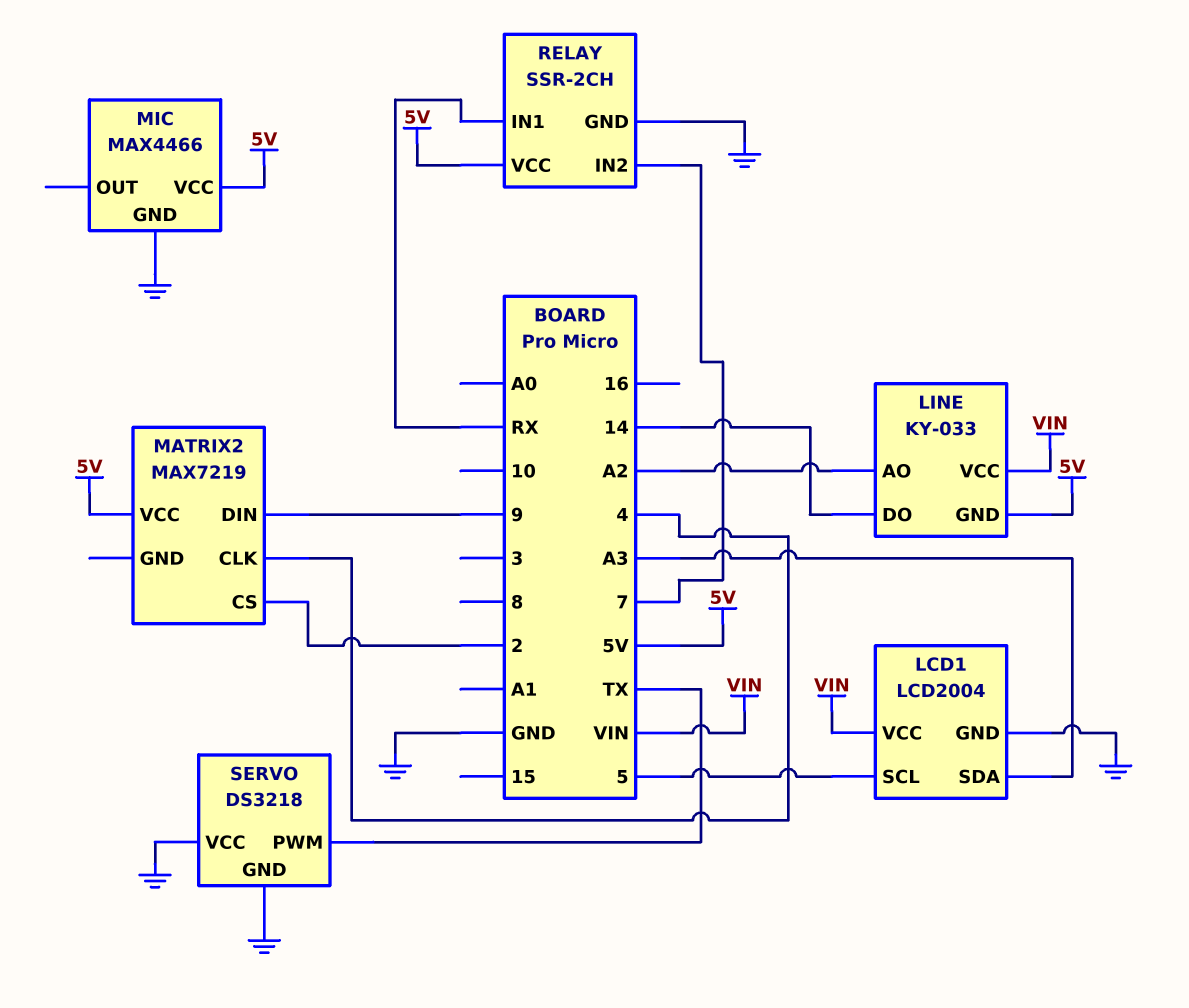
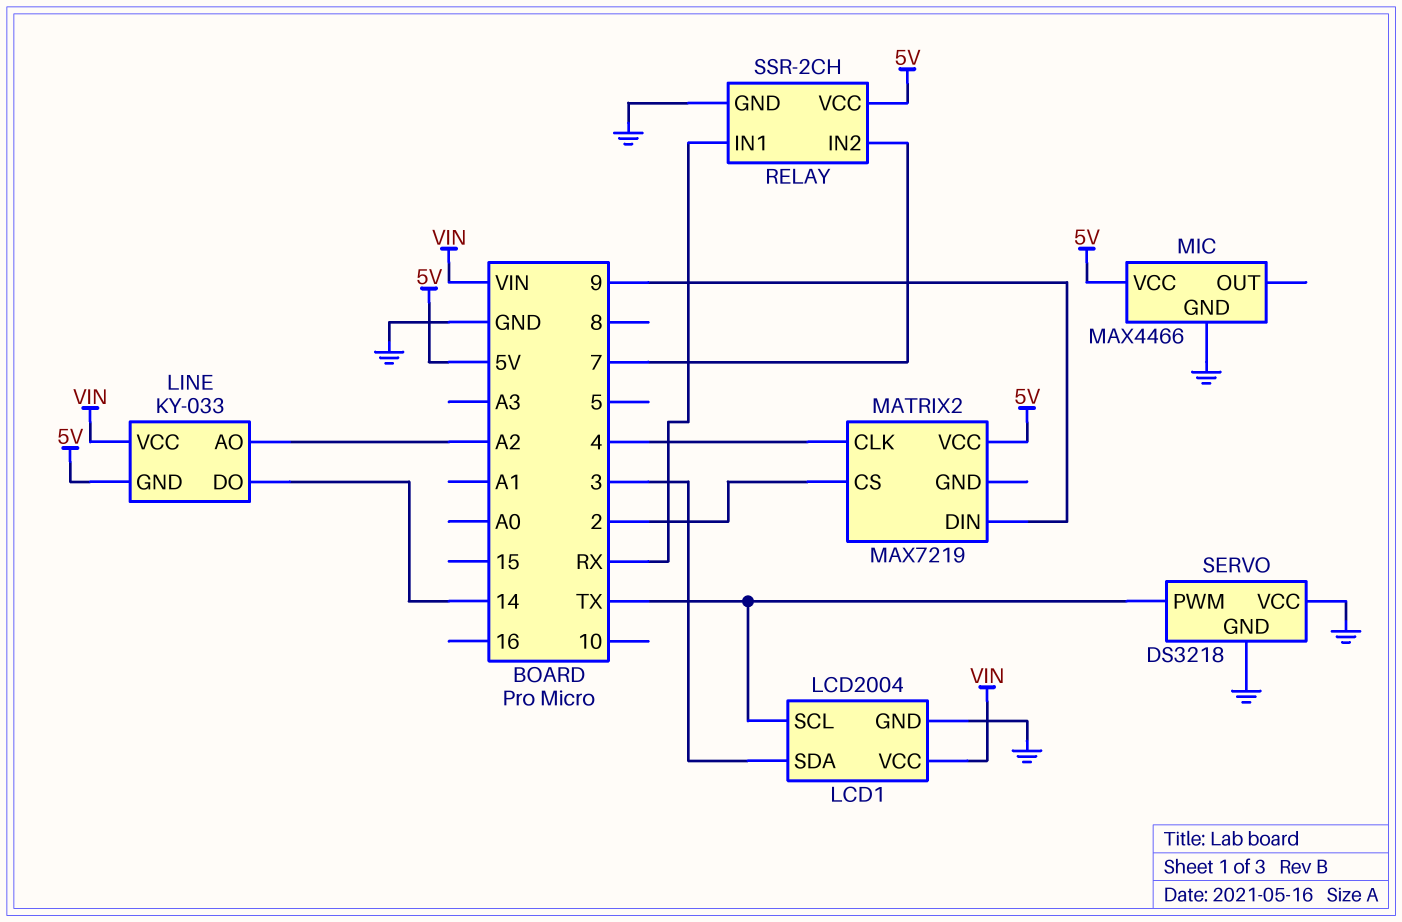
LCD1 pin SCL: 5 -> TX
LCD1 pin SDA: A3 -> 3

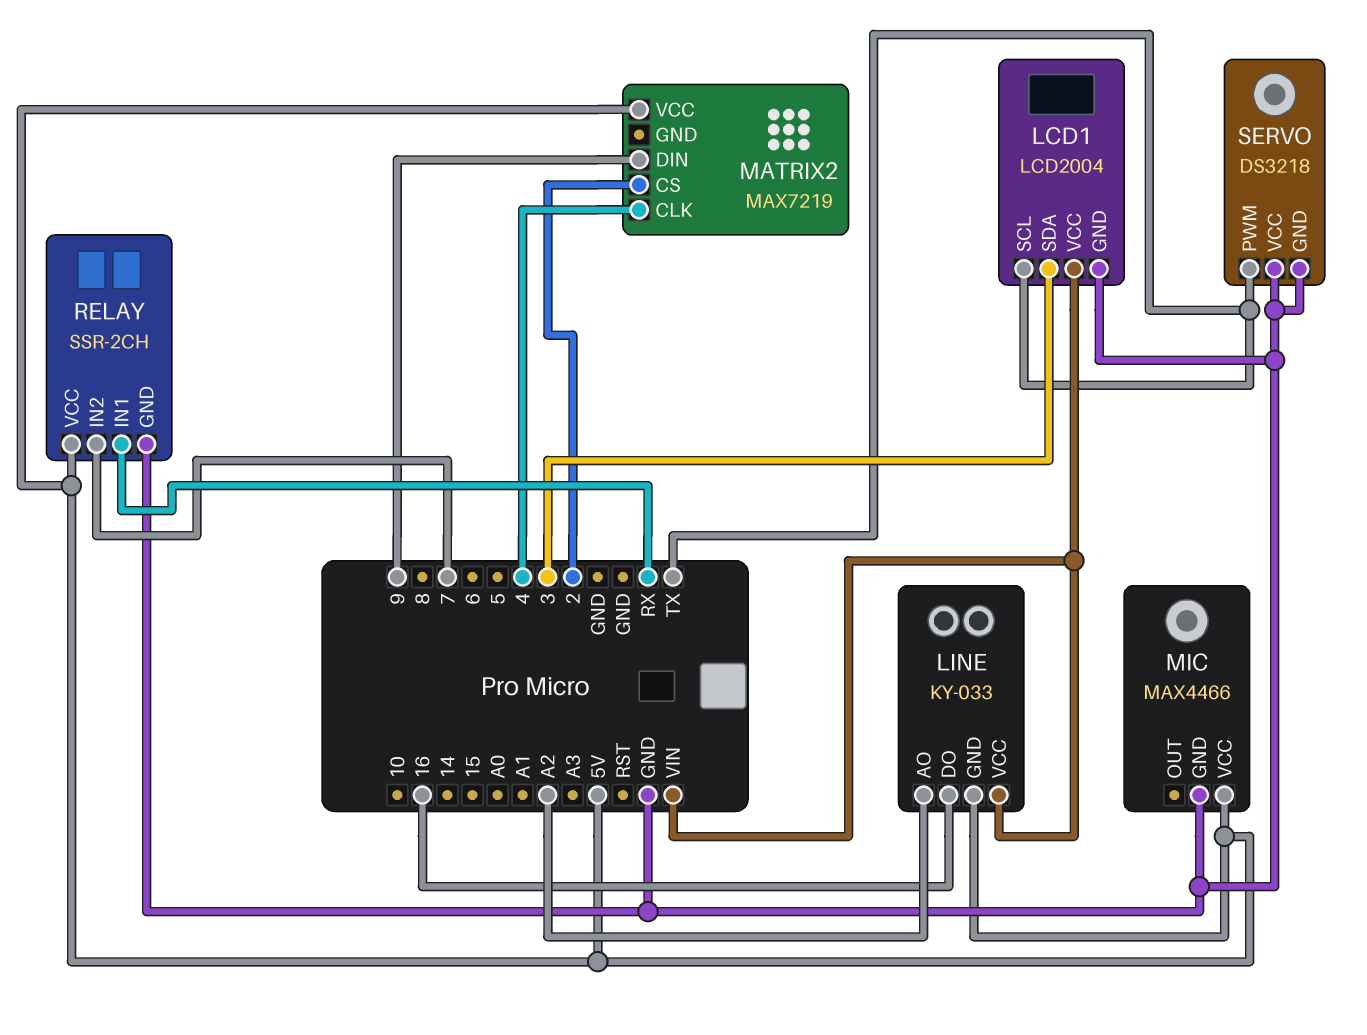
LINE pin DO: 14 -> 16

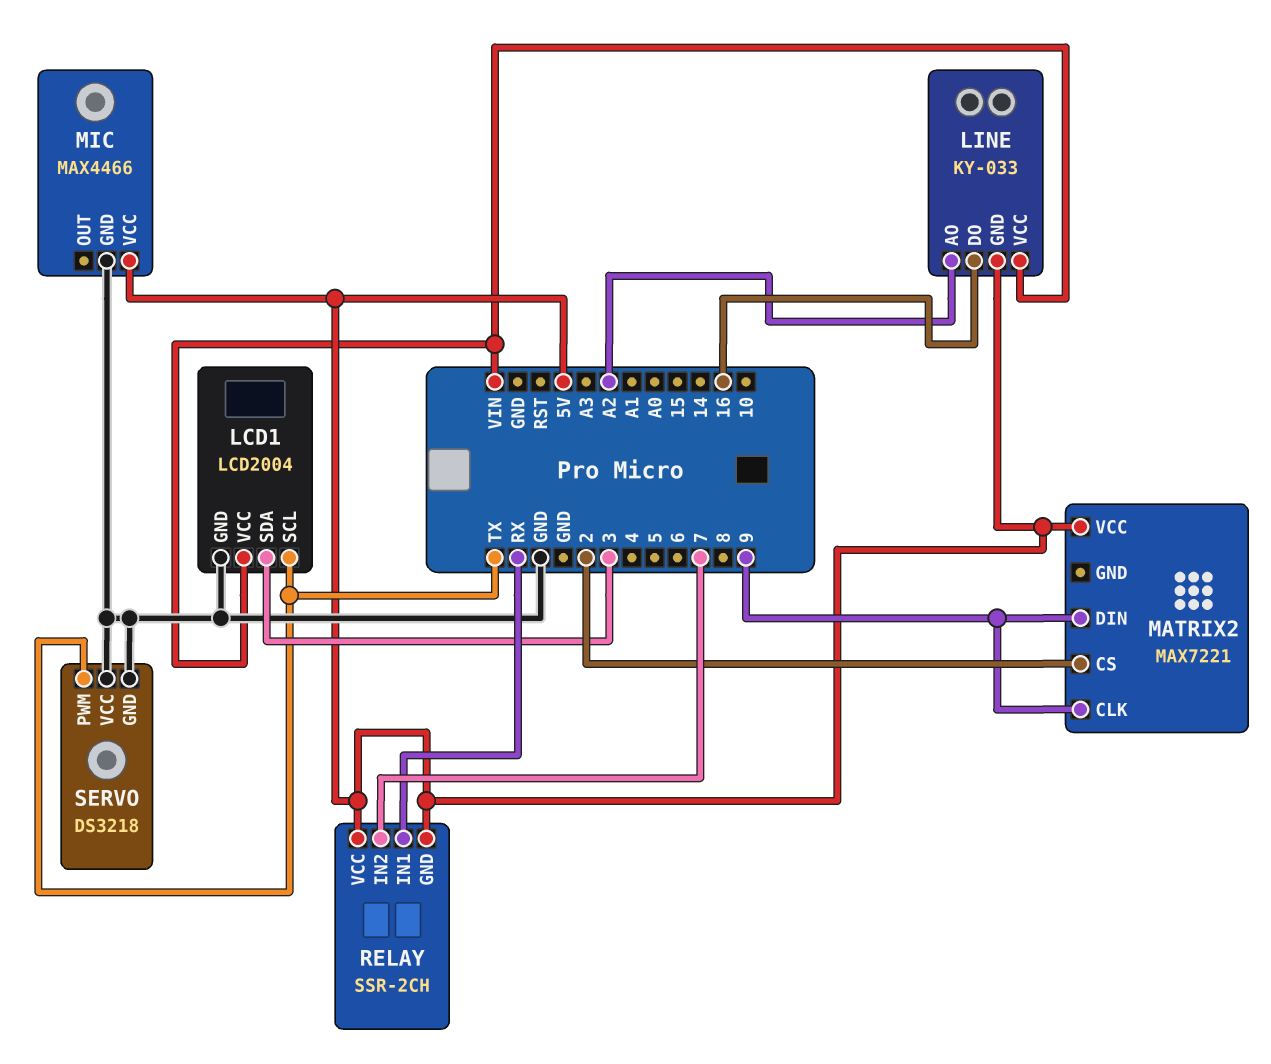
MATRIX2: MAX7219 -> MAX7221
MATRIX2 pin CLK: 4 -> 9
RELAY pin GND: GND -> 5V

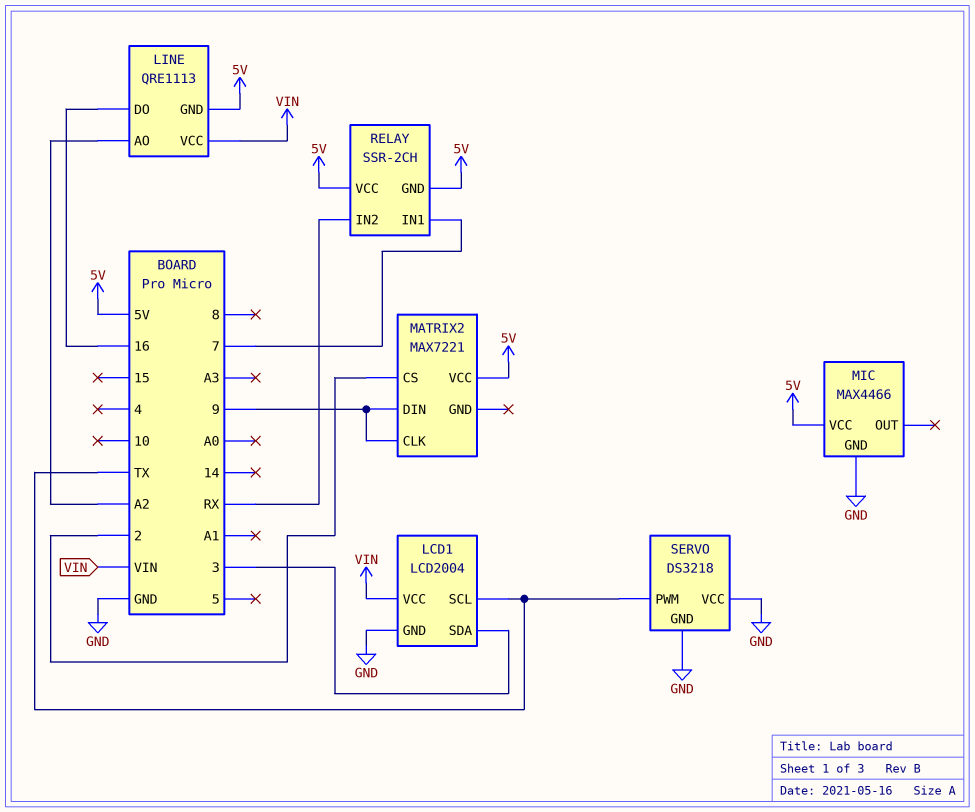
LINE: KY-033 -> QRE1113
RELAY pin IN1: RX -> 7
RELAY pin IN2: 7 -> RX

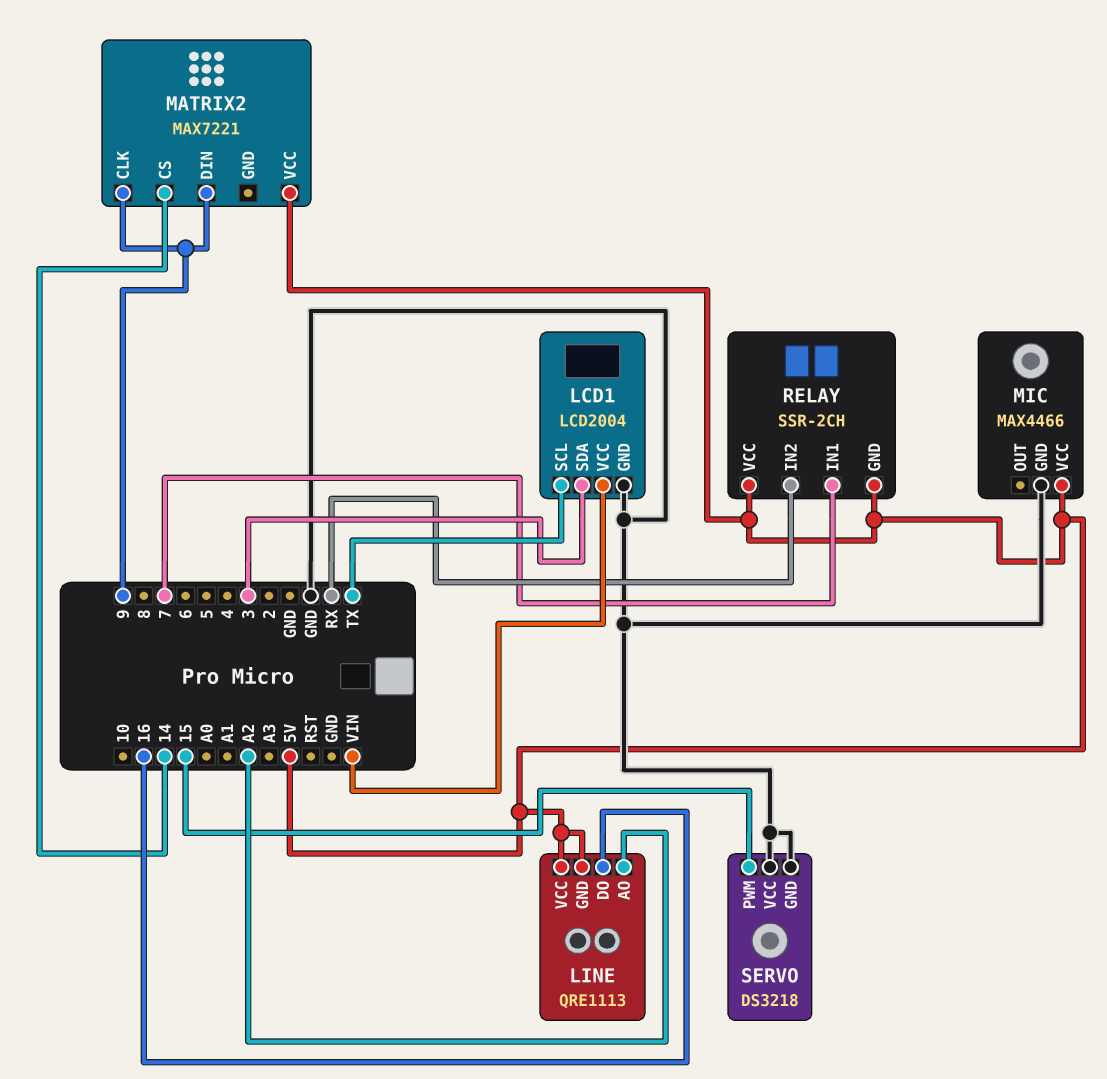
LINE pin VCC: VIN -> 5V
MATRIX2 pin CS: 2 -> 14
SERVO pin PWM: TX -> 15

